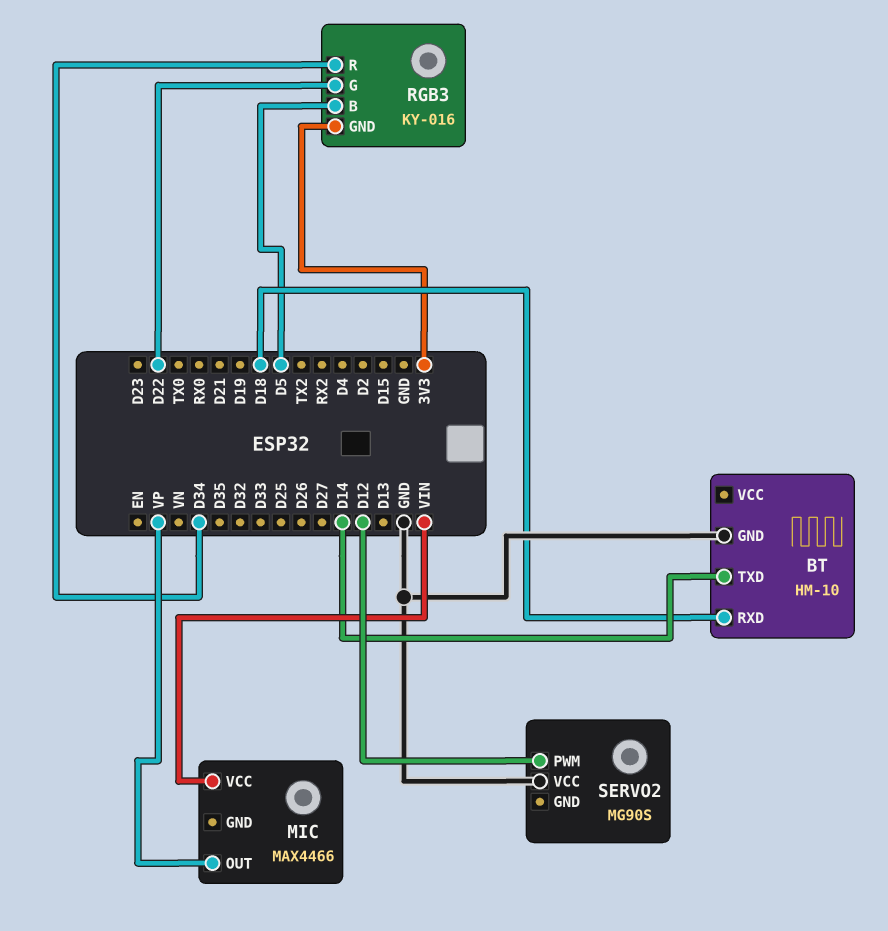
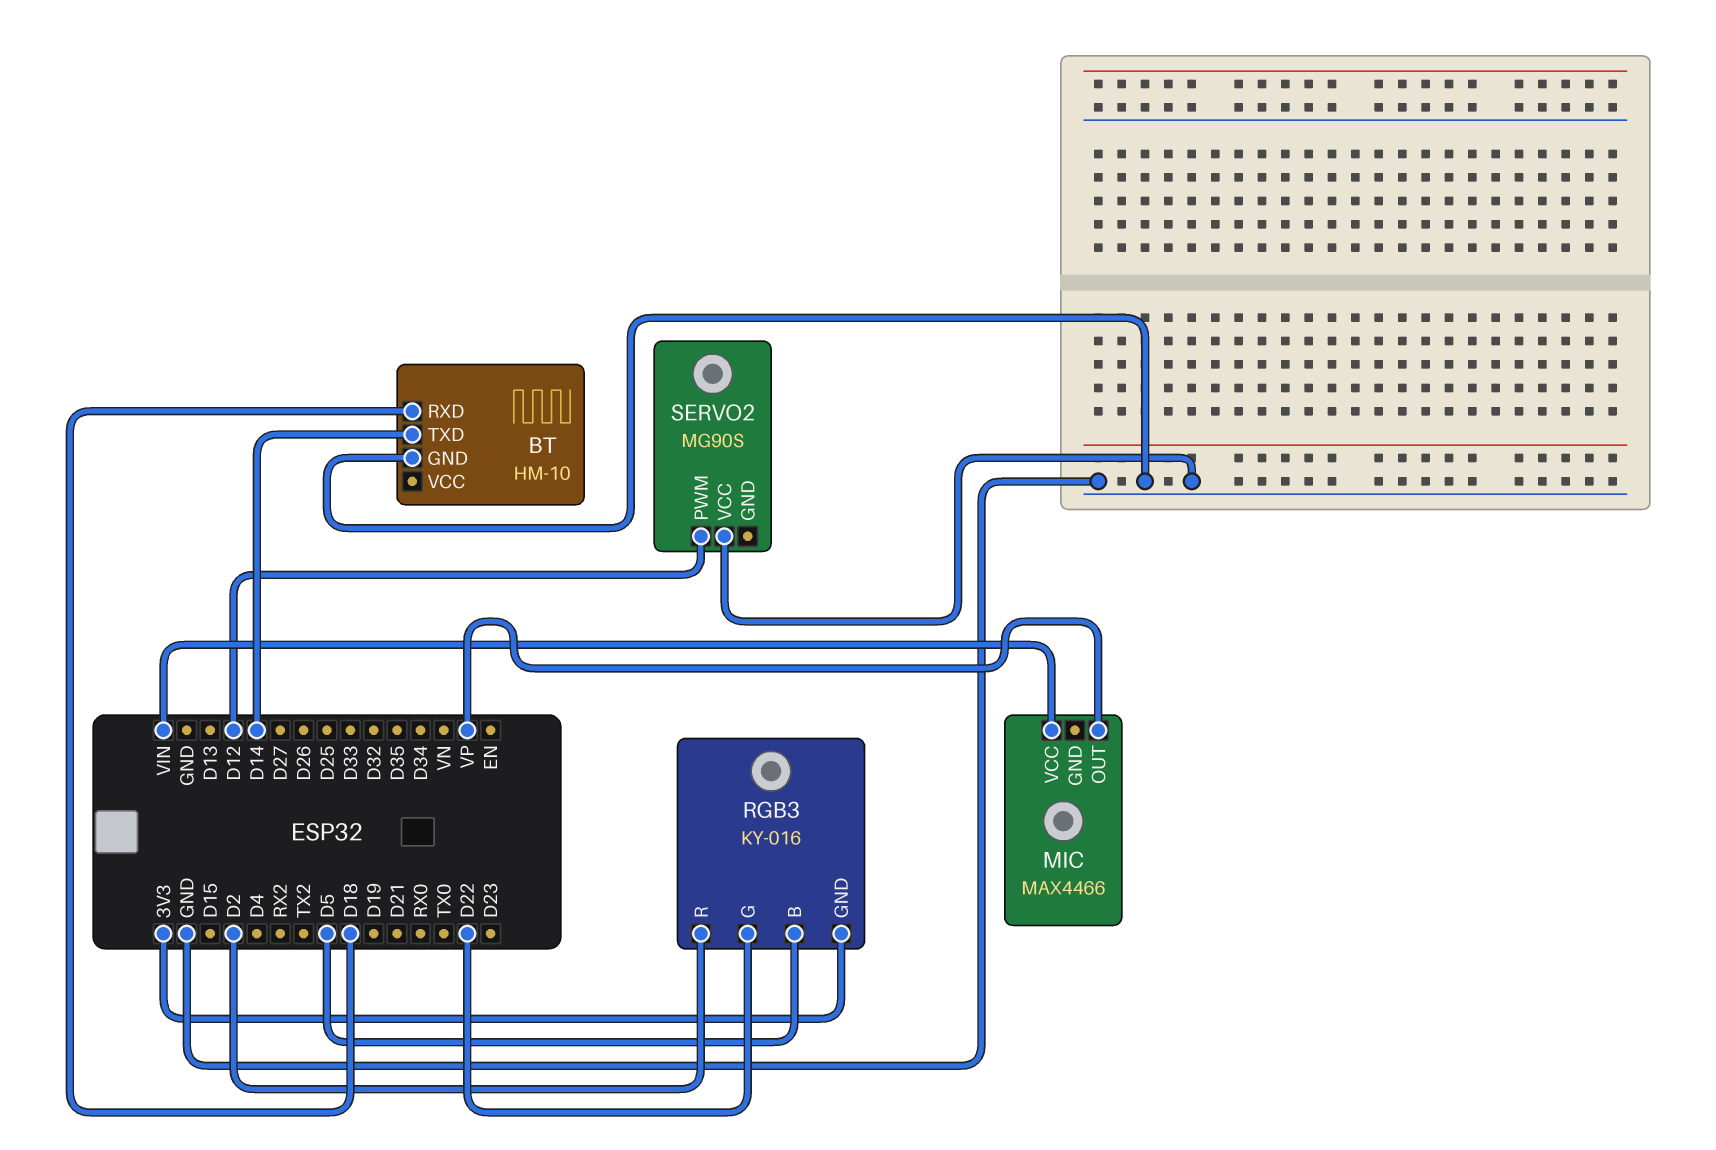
RGB3 pin R: D34 -> D2

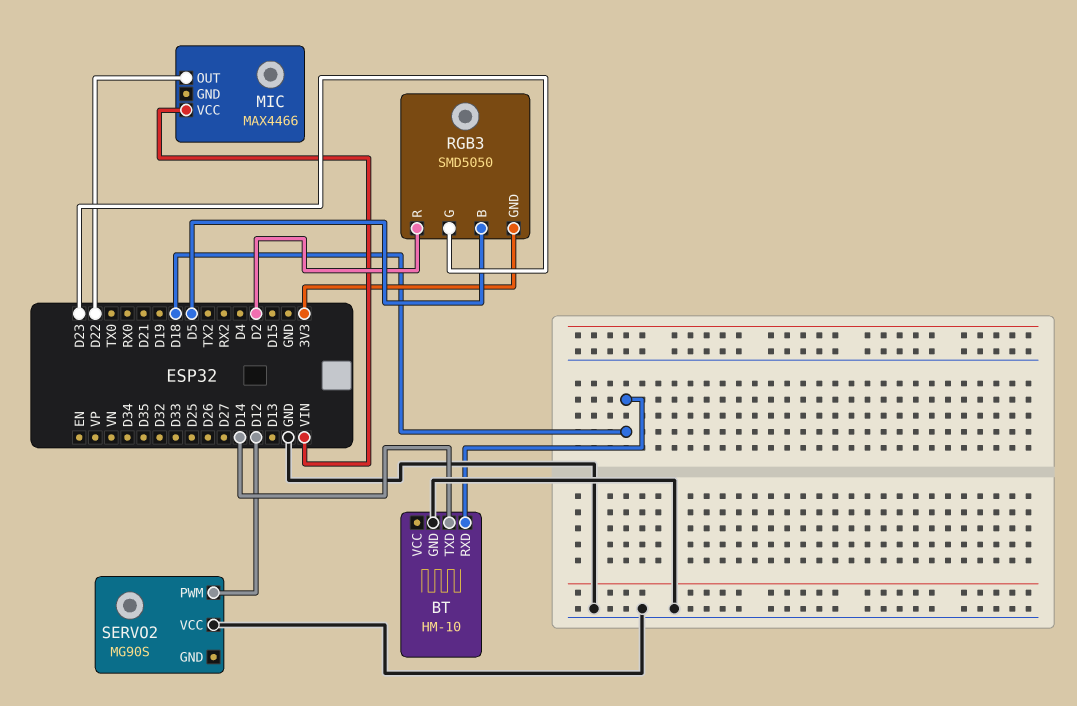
MIC pin OUT: VP -> D22
RGB3: KY-016 -> SMD5050
RGB3 pin G: D22 -> D23

